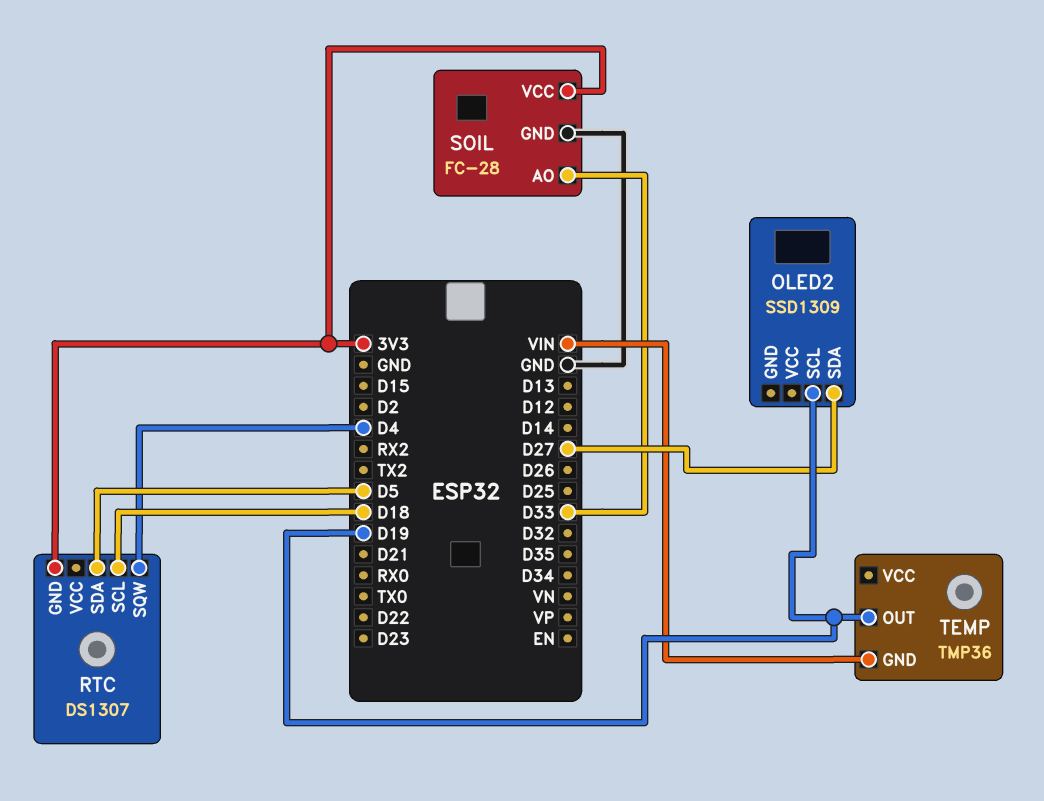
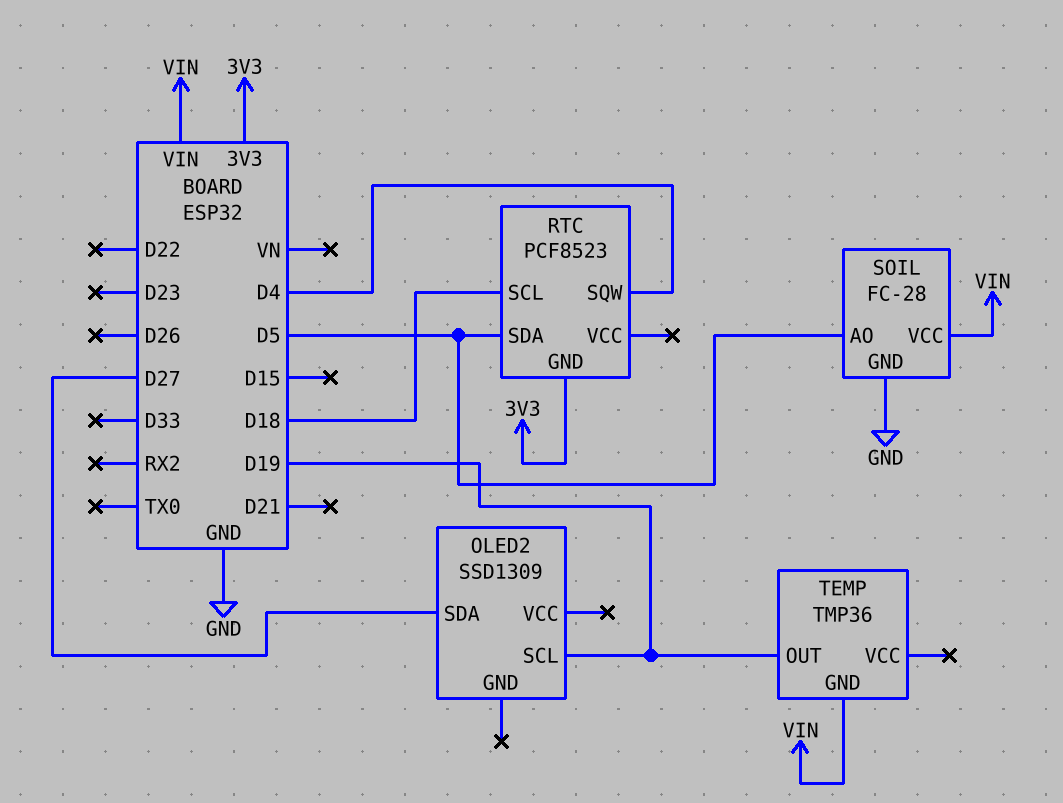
RTC: DS1307 -> PCF8523
SOIL pin AO: D33 -> D5
SOIL pin VCC: 3V3 -> VIN

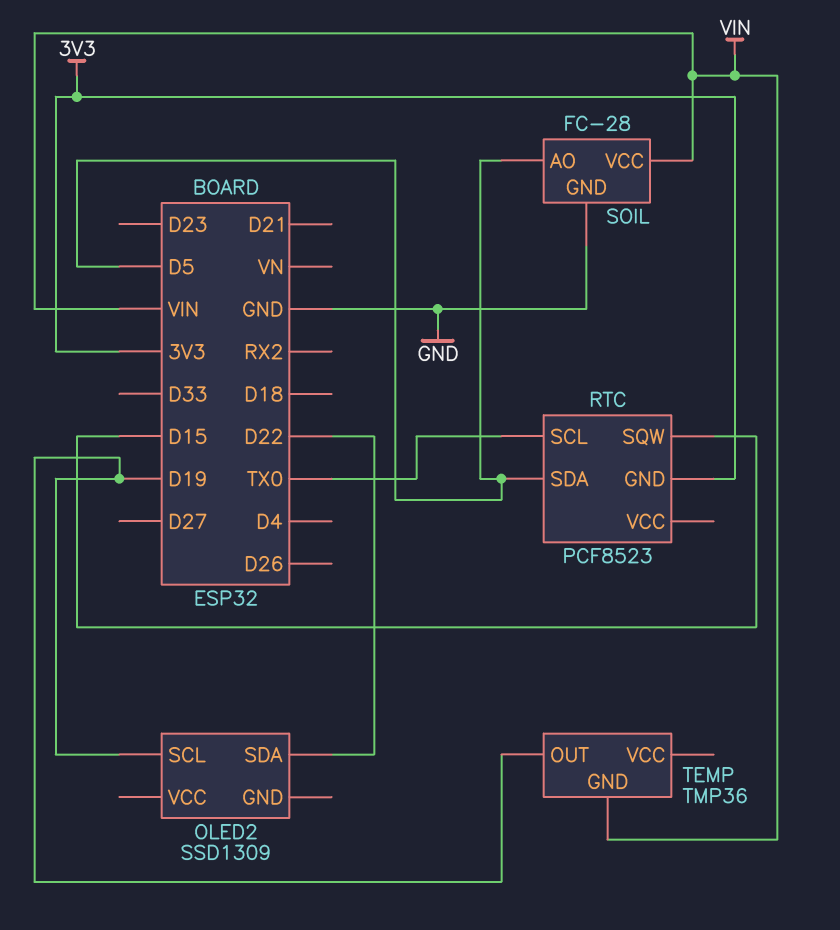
OLED2 pin SDA: D27 -> D22
RTC pin SCL: D18 -> TX0
RTC pin SQW: D4 -> D15

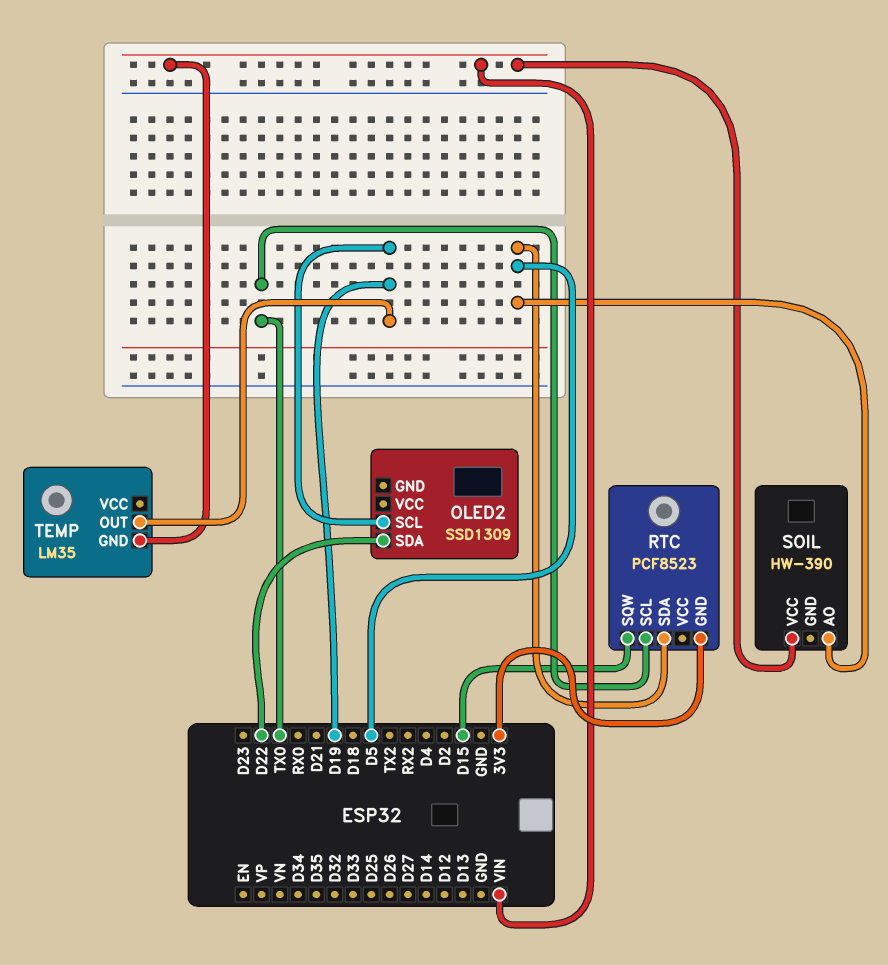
SOIL: FC-28 -> HW-390
SOIL pin GND: GND -> none
TEMP: TMP36 -> LM35

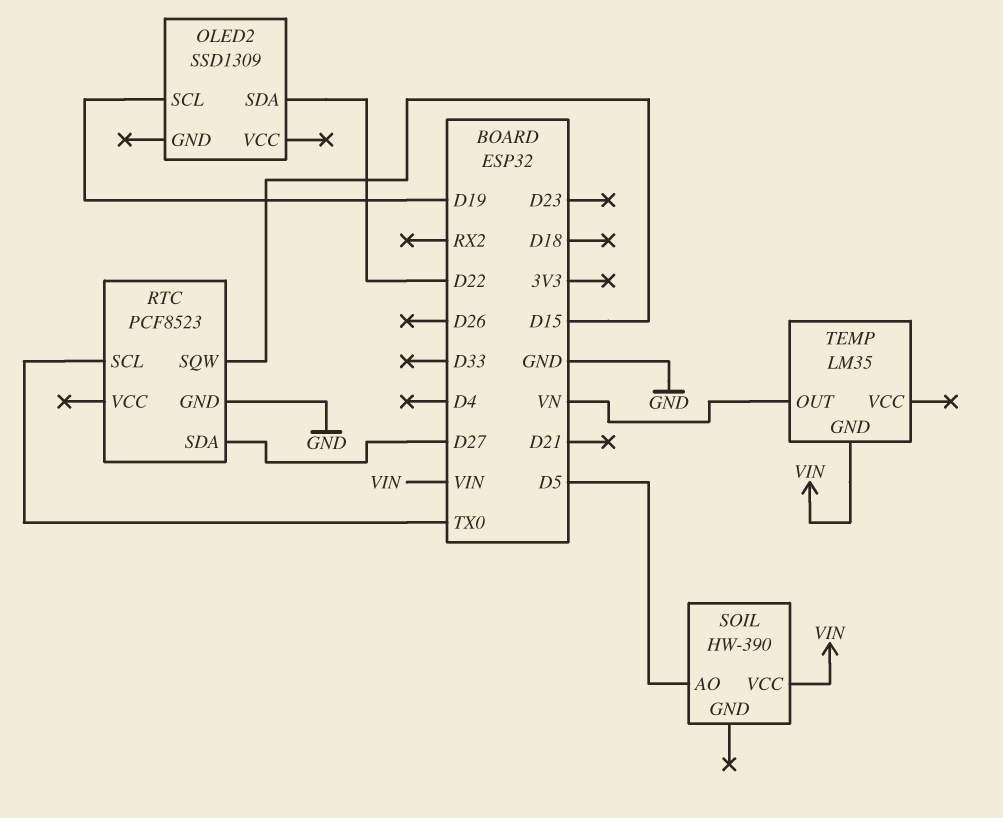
RTC pin GND: 3V3 -> GND
RTC pin SDA: D5 -> D27
TEMP pin OUT: D19 -> VN

